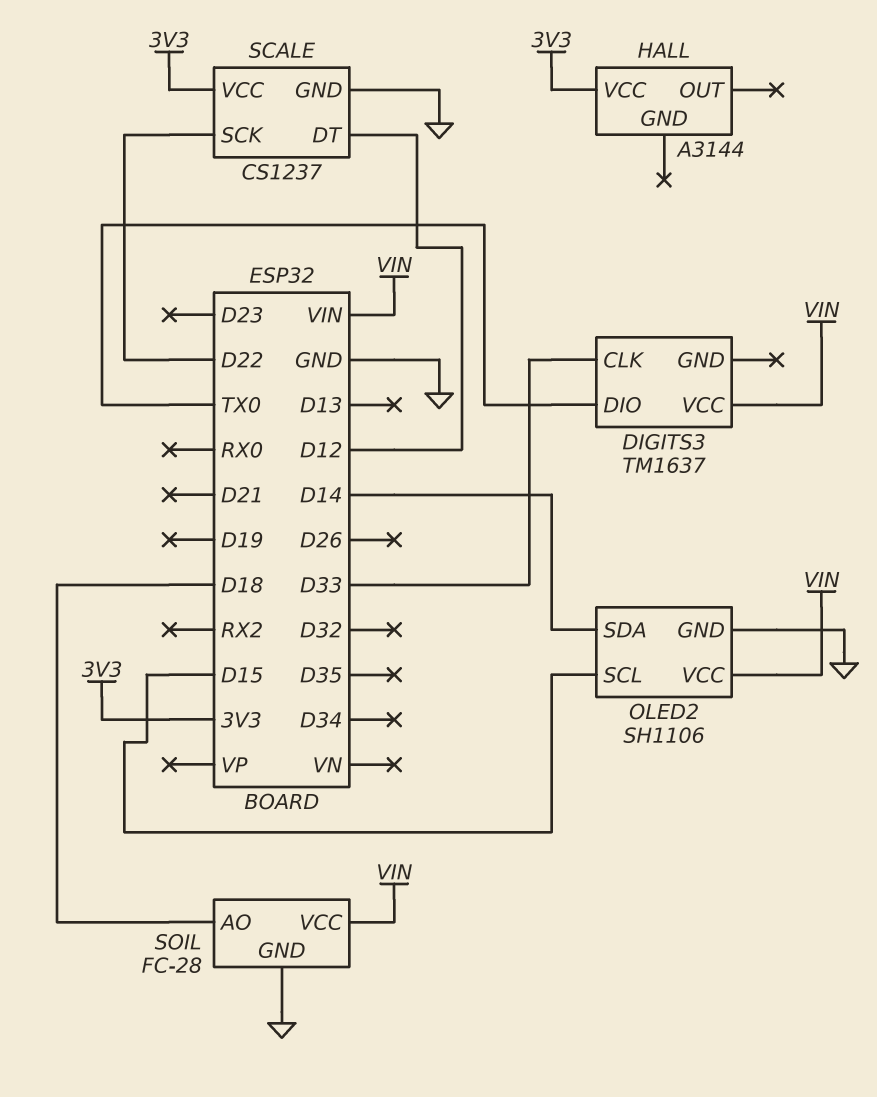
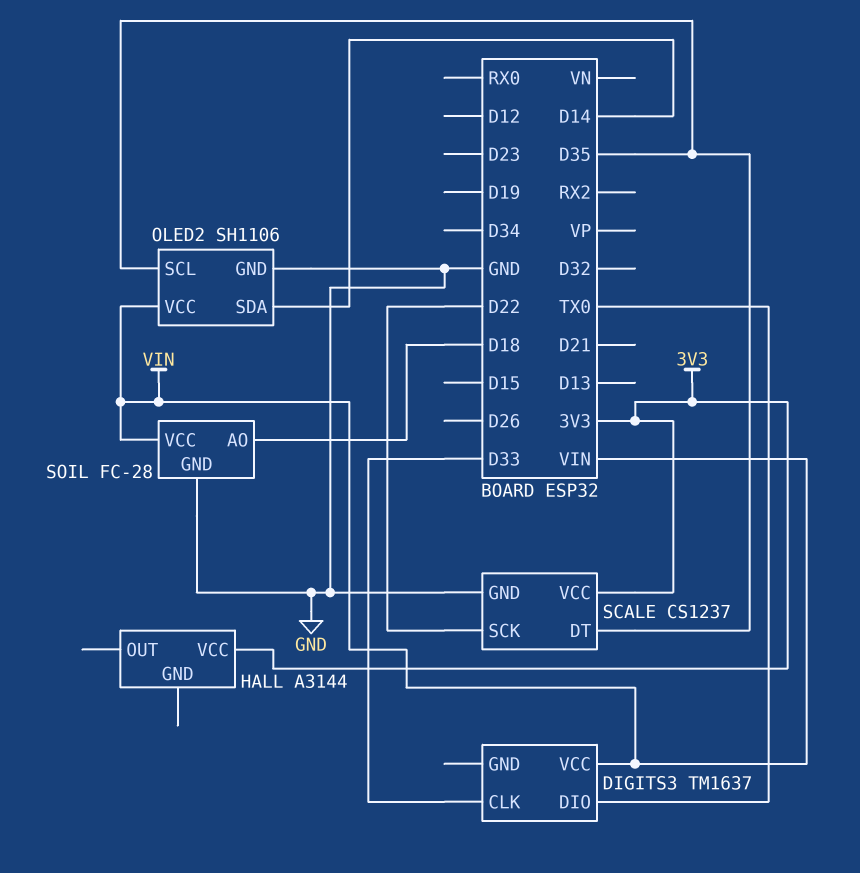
OLED2 pin SCL: D15 -> D35
SCALE pin DT: D12 -> D35

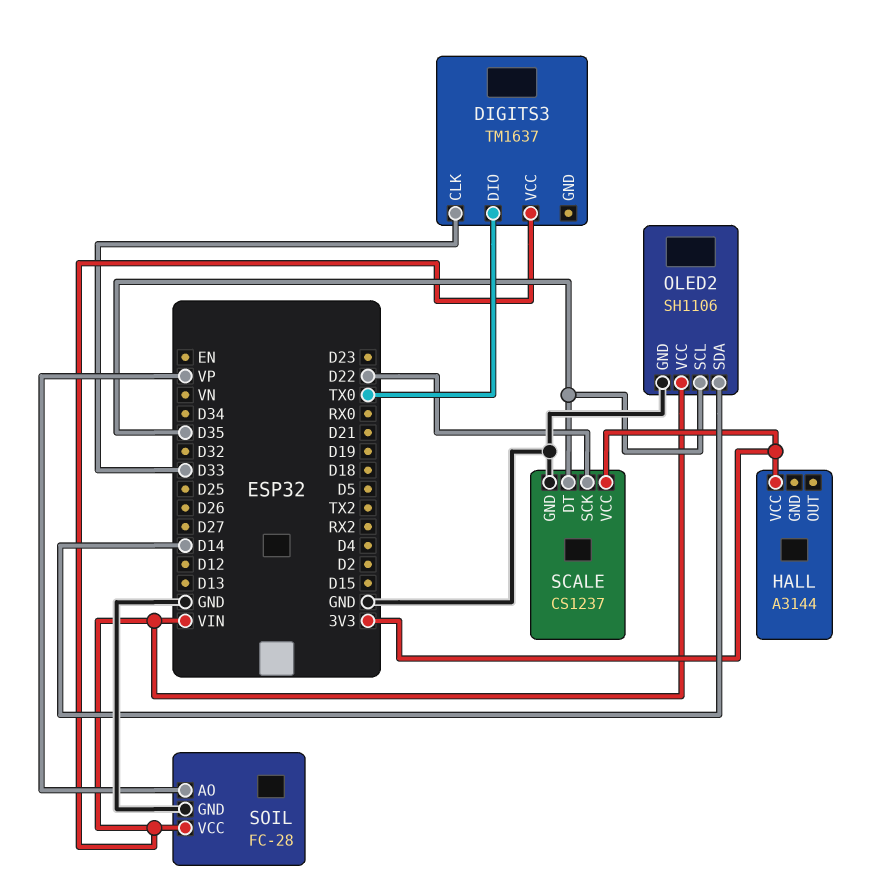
SOIL pin AO: D18 -> VP

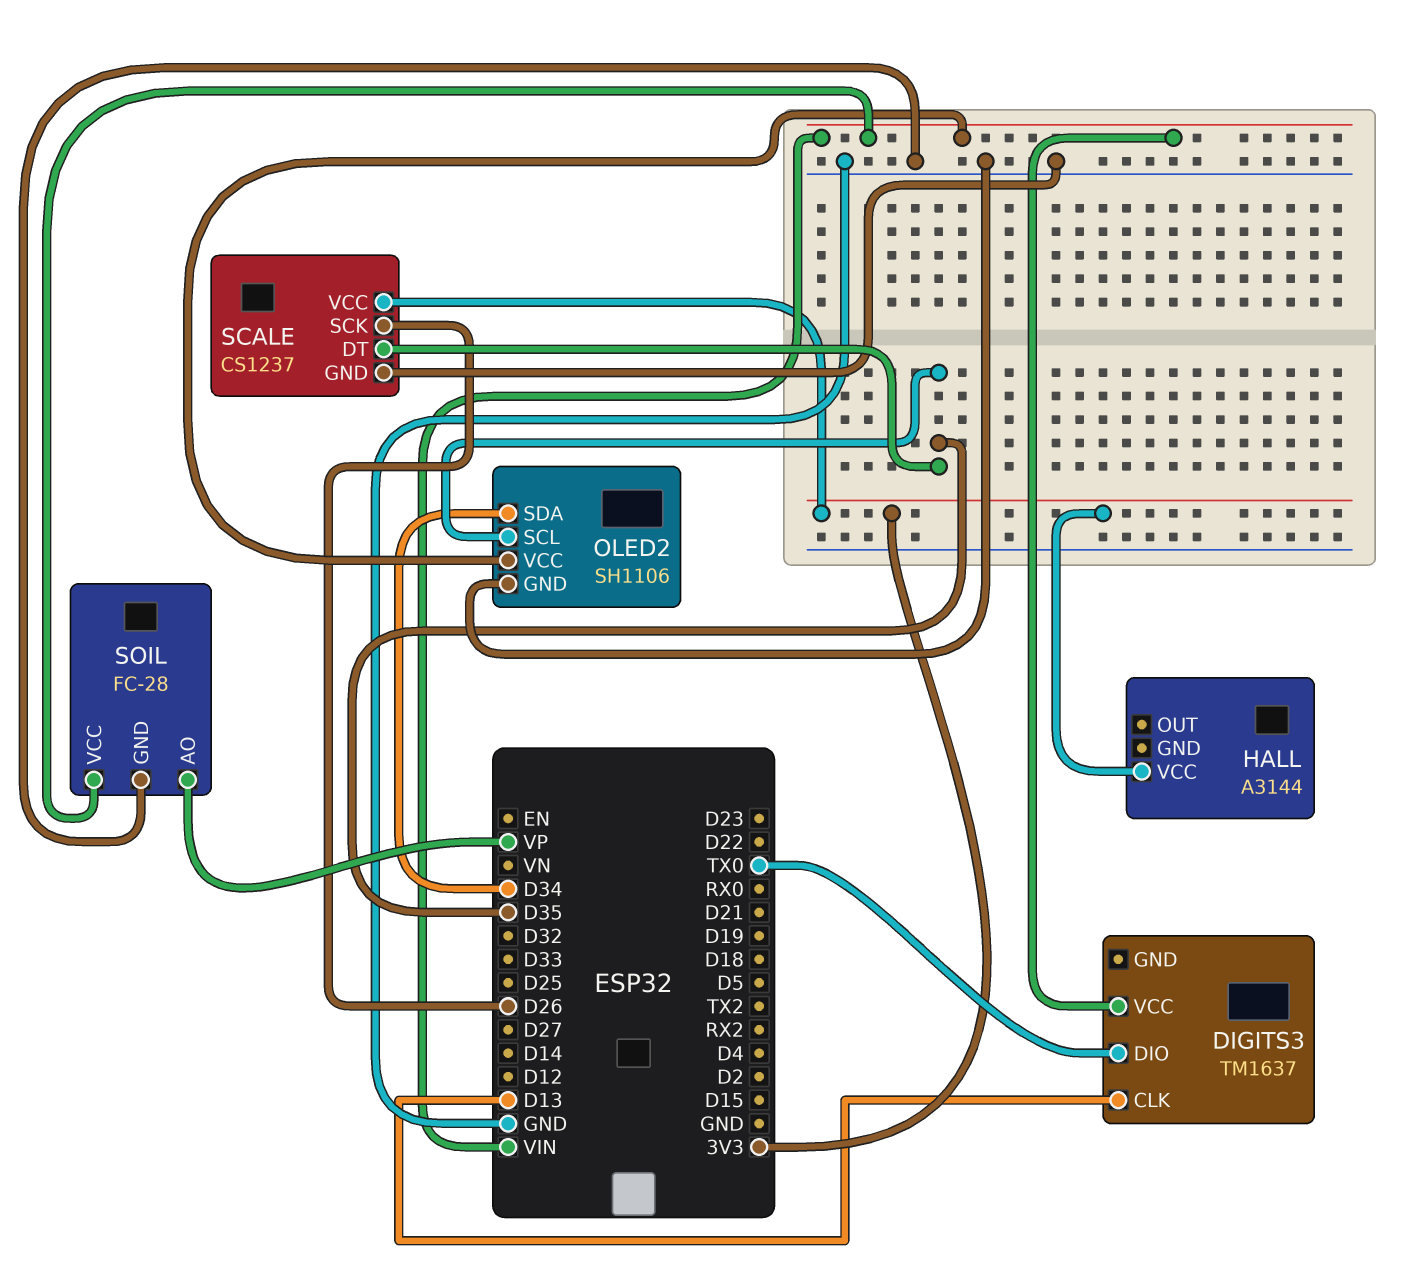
DIGITS3 pin CLK: D33 -> D13
OLED2 pin SDA: D14 -> D34
SCALE pin SCK: D22 -> D26

